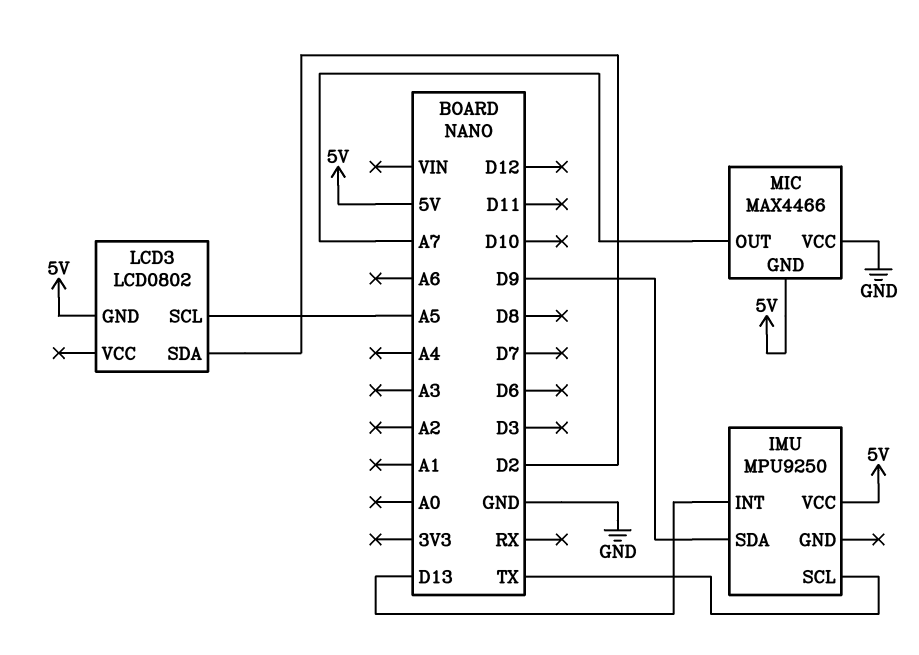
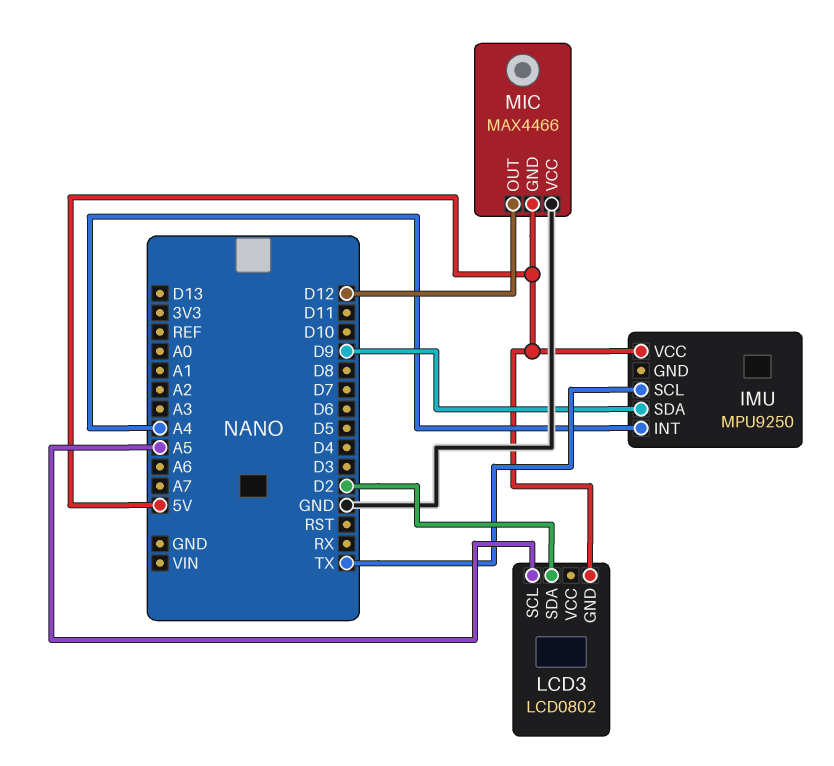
IMU pin INT: D13 -> A4
MIC pin OUT: A7 -> D12

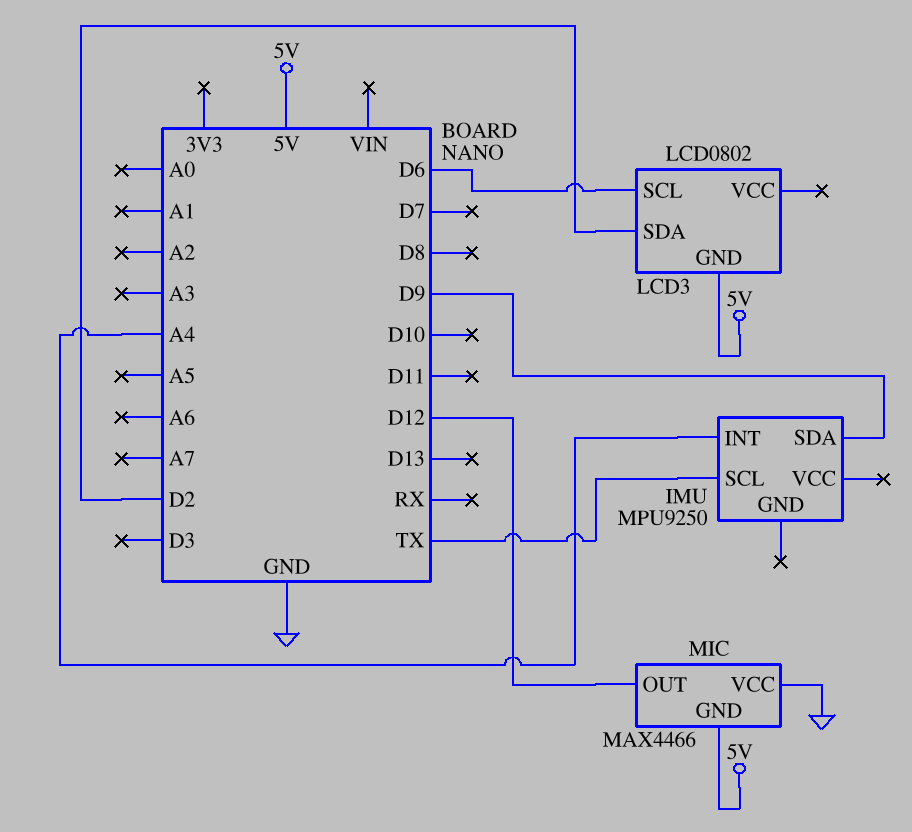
IMU pin VCC: 5V -> none
LCD3 pin SCL: A5 -> D6

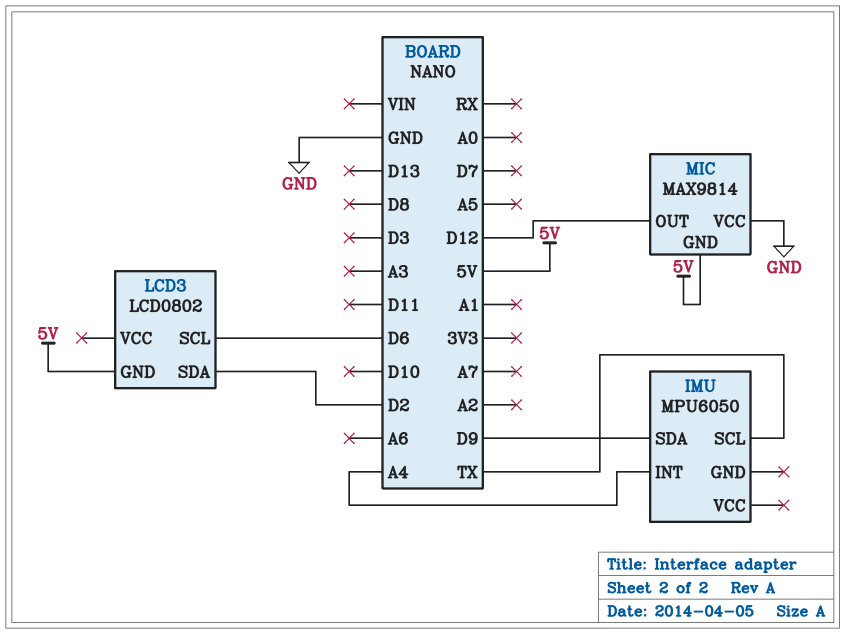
IMU: MPU9250 -> MPU6050
MIC: MAX4466 -> MAX9814

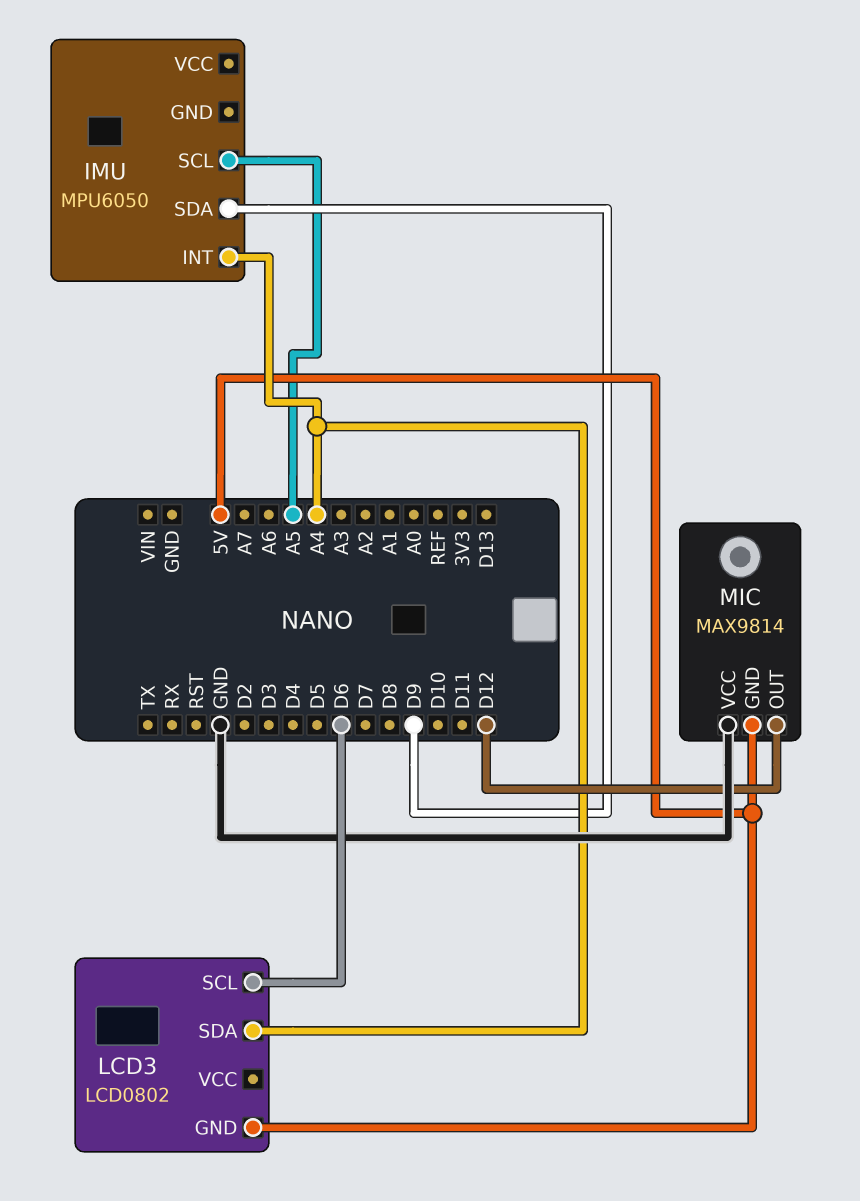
IMU pin SCL: TX -> A5
LCD3 pin SDA: D2 -> A4

